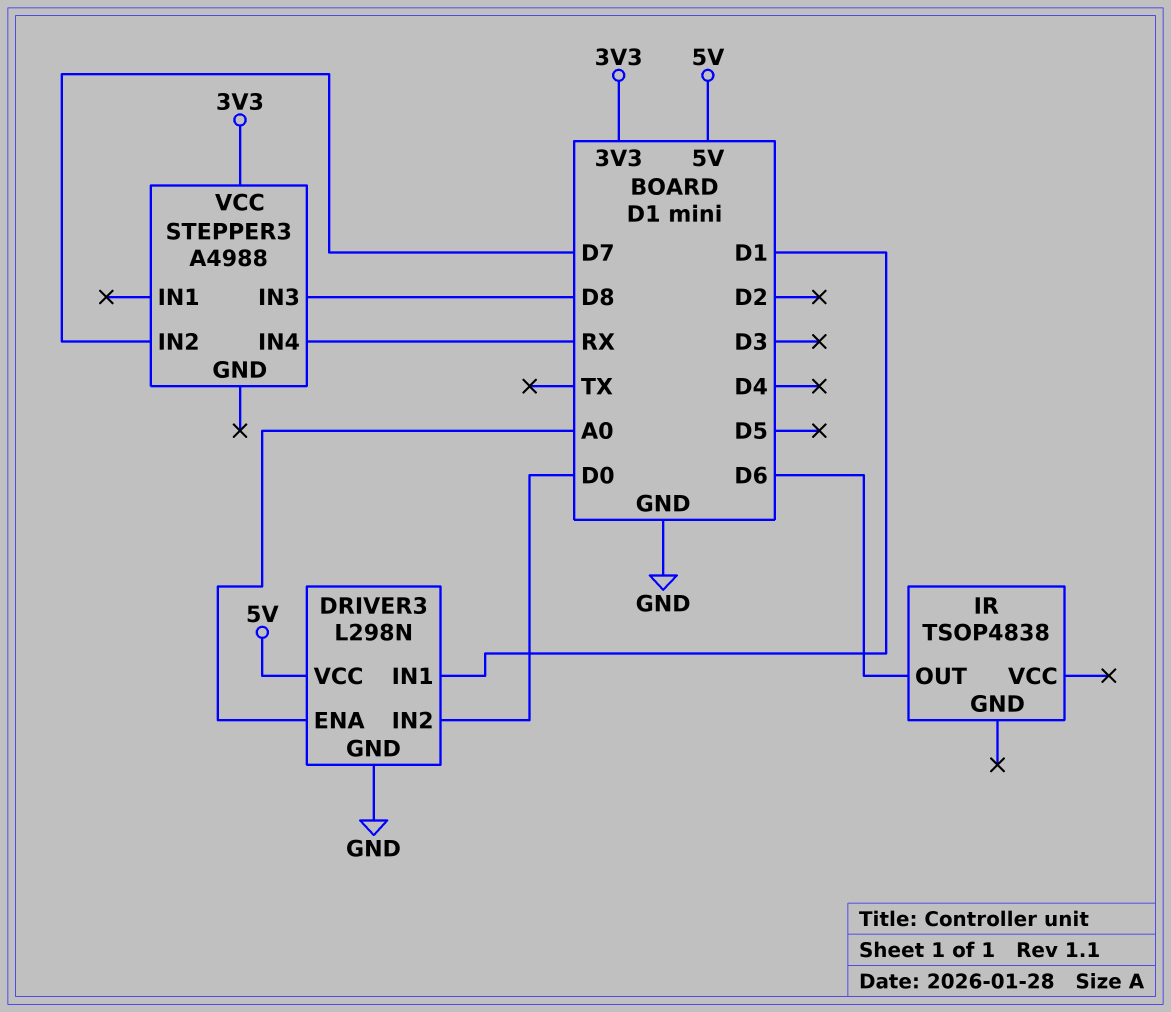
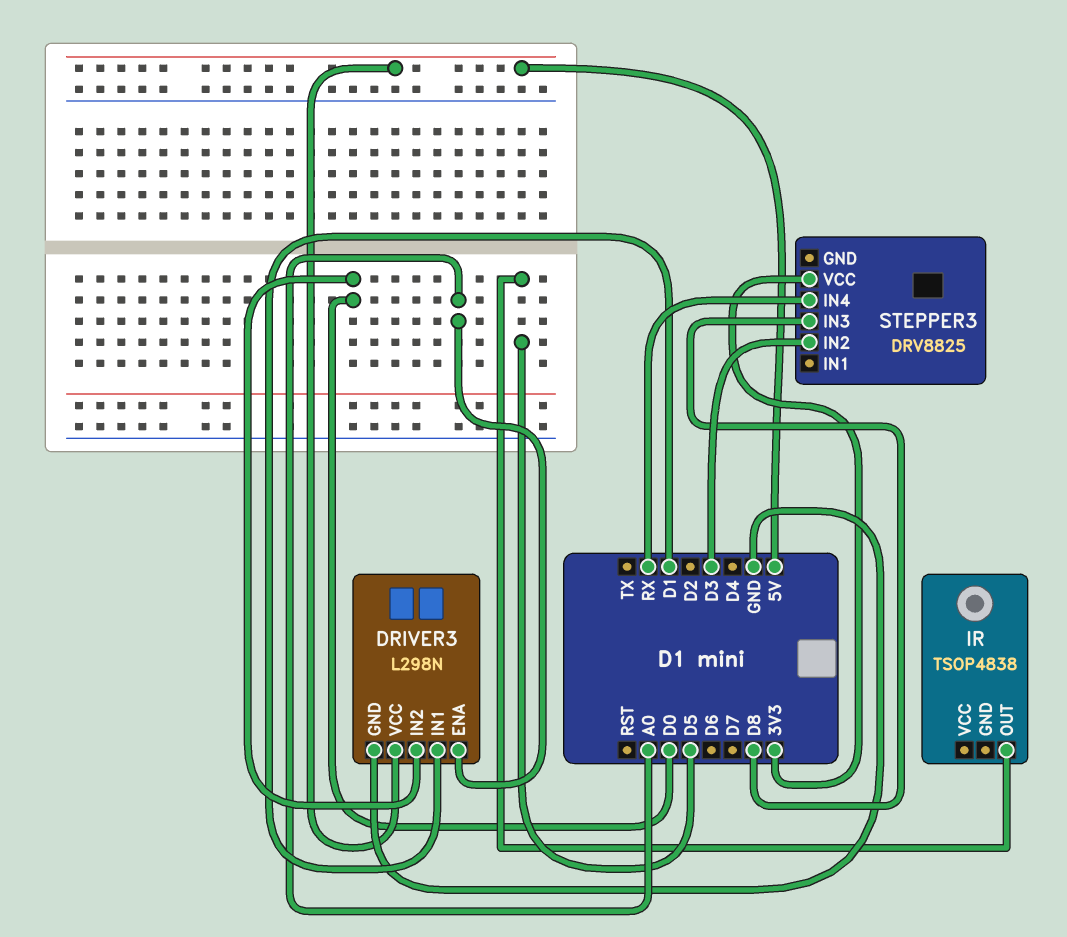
IR pin OUT: D6 -> D5
STEPPER3: A4988 -> DRV8825
STEPPER3 pin IN2: D7 -> D3

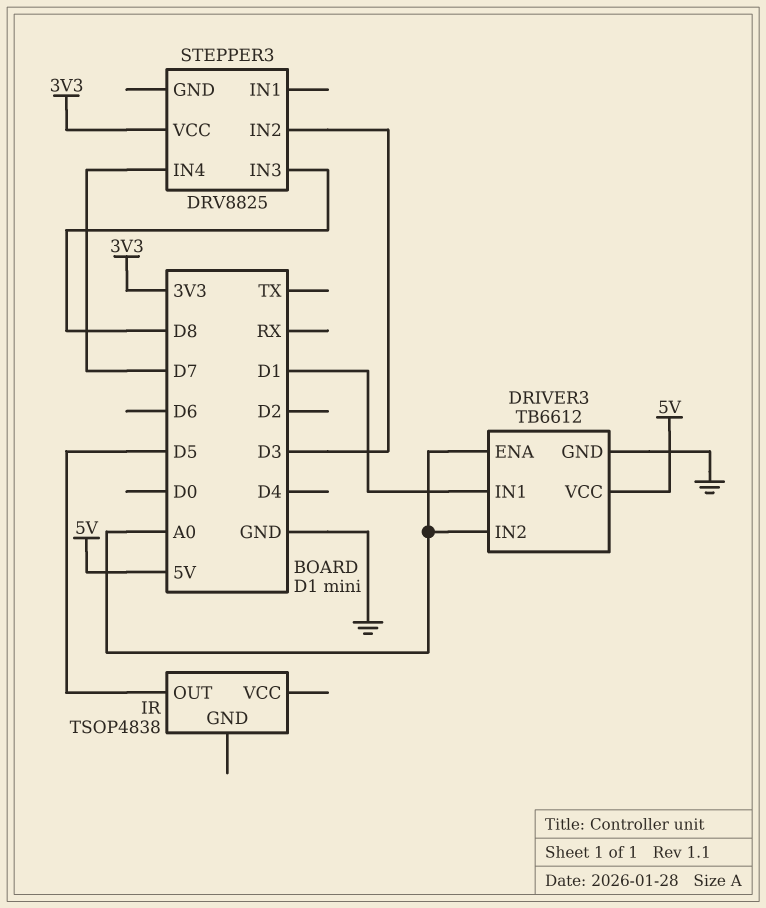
DRIVER3: L298N -> TB6612
DRIVER3 pin IN2: D0 -> A0
STEPPER3 pin IN4: RX -> D7

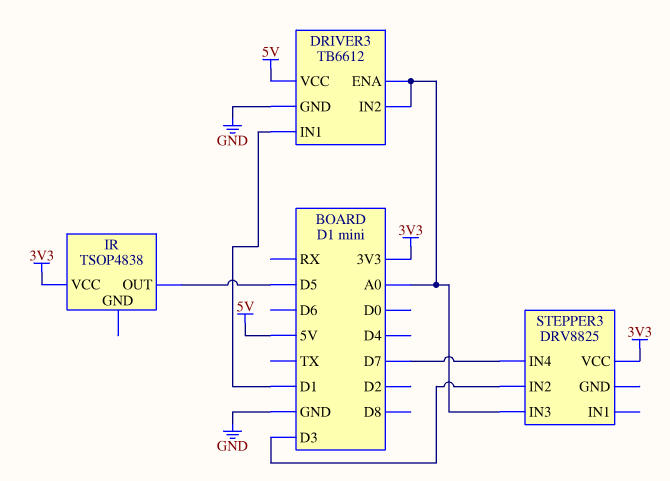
IR pin VCC: none -> 3V3
STEPPER3 pin IN3: D8 -> A0

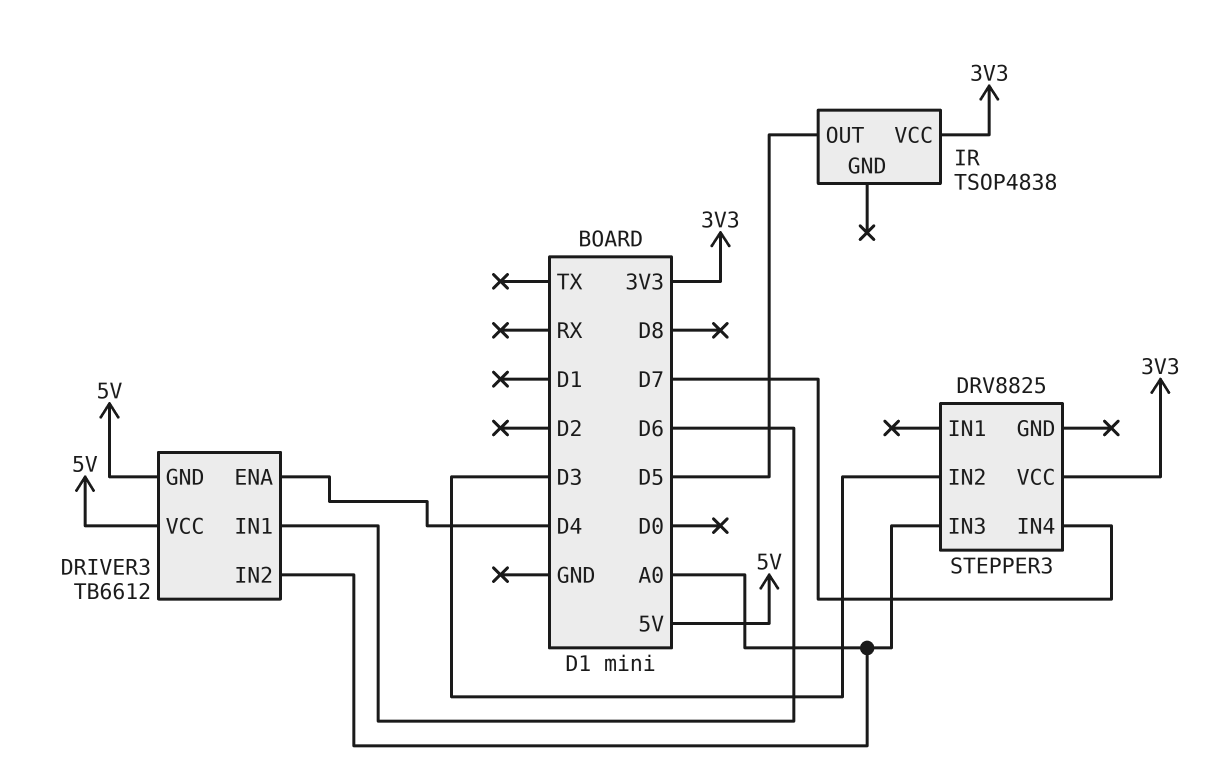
DRIVER3 pin ENA: A0 -> D4
DRIVER3 pin GND: GND -> 5V
DRIVER3 pin IN1: D1 -> D6

